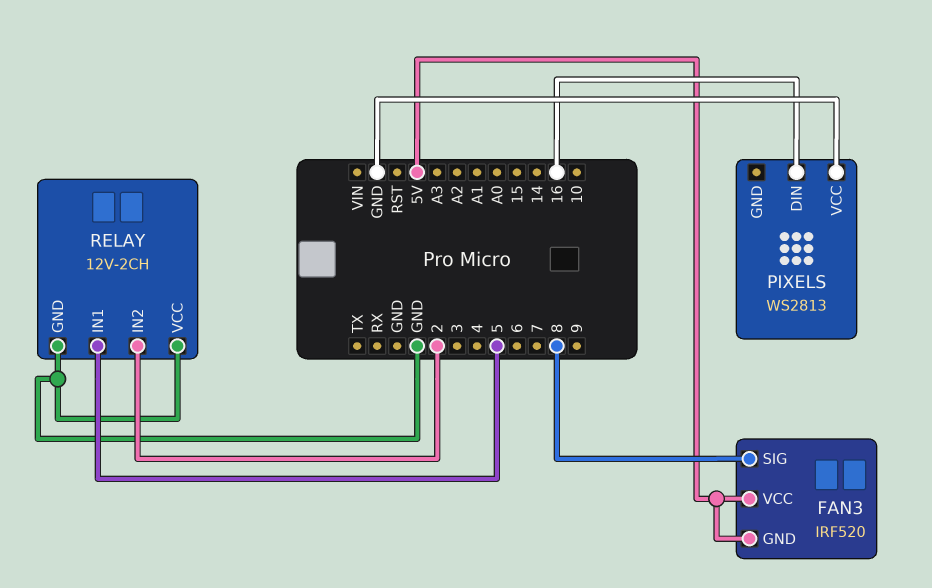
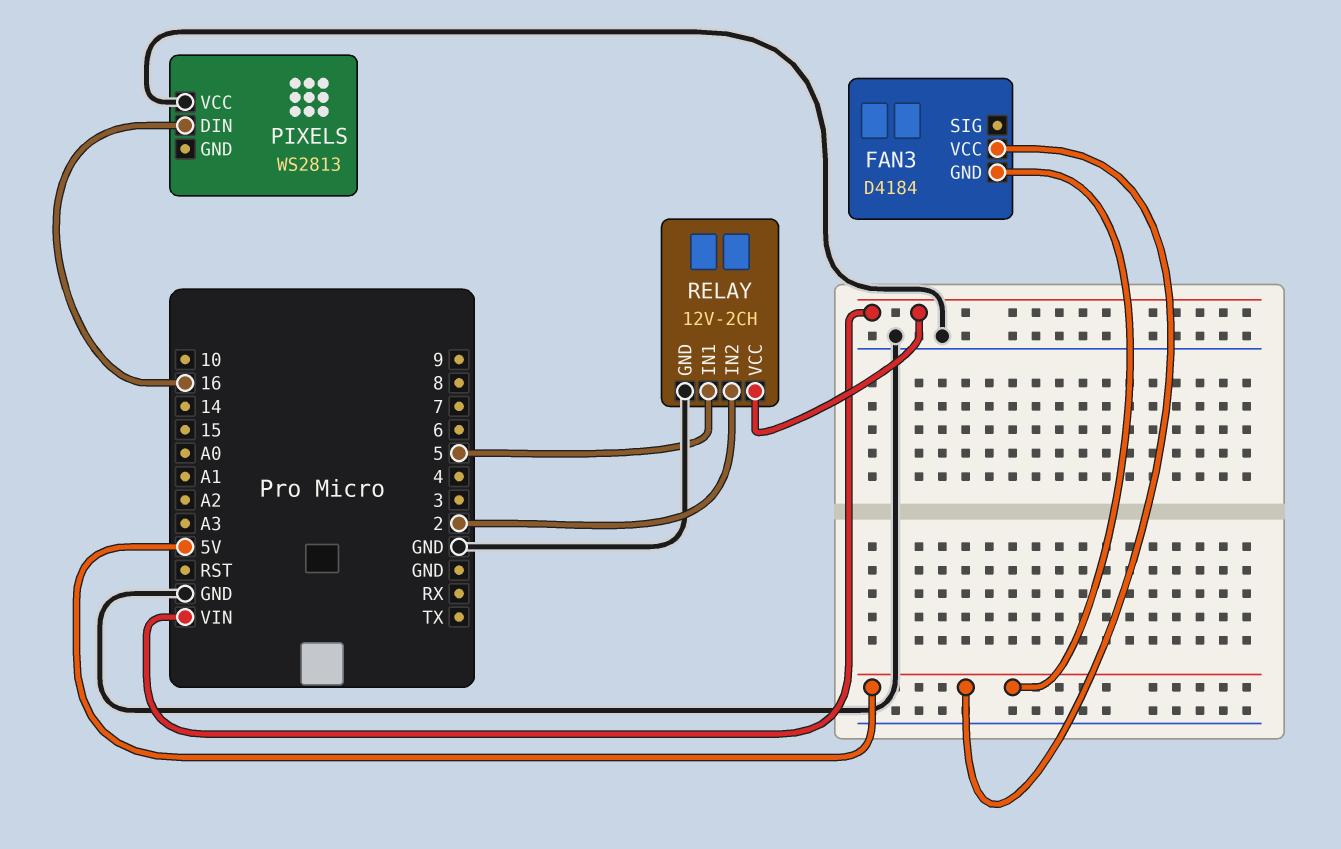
FAN3: IRF520 -> D4184
FAN3 pin SIG: 8 -> none
RELAY pin VCC: GND -> VIN

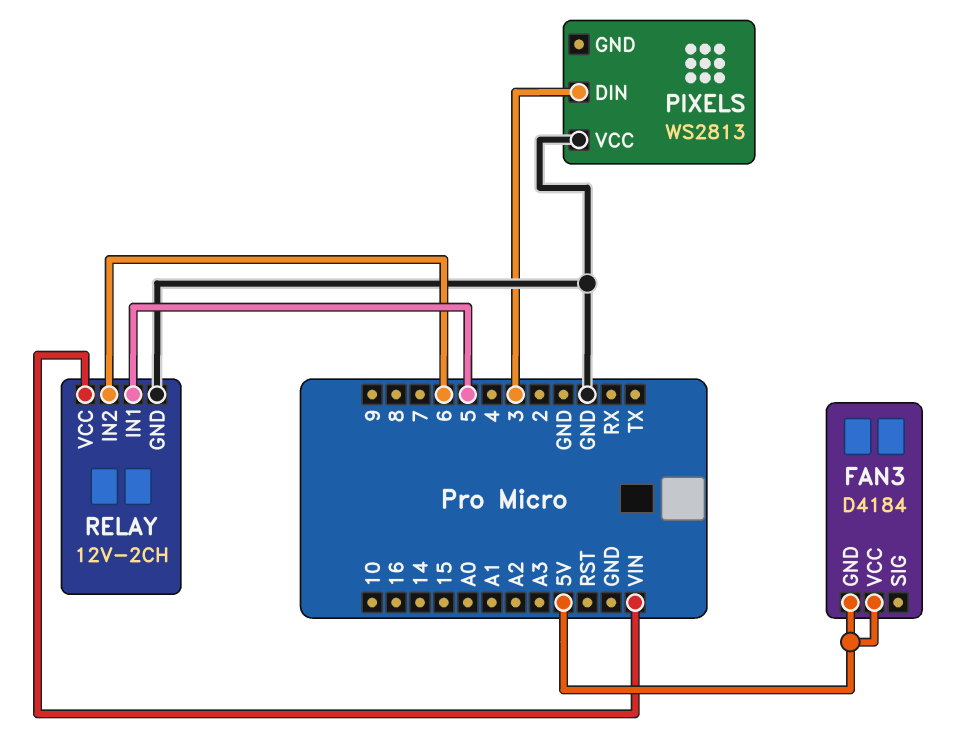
PIXELS pin DIN: 16 -> 3
RELAY pin IN2: 2 -> 6

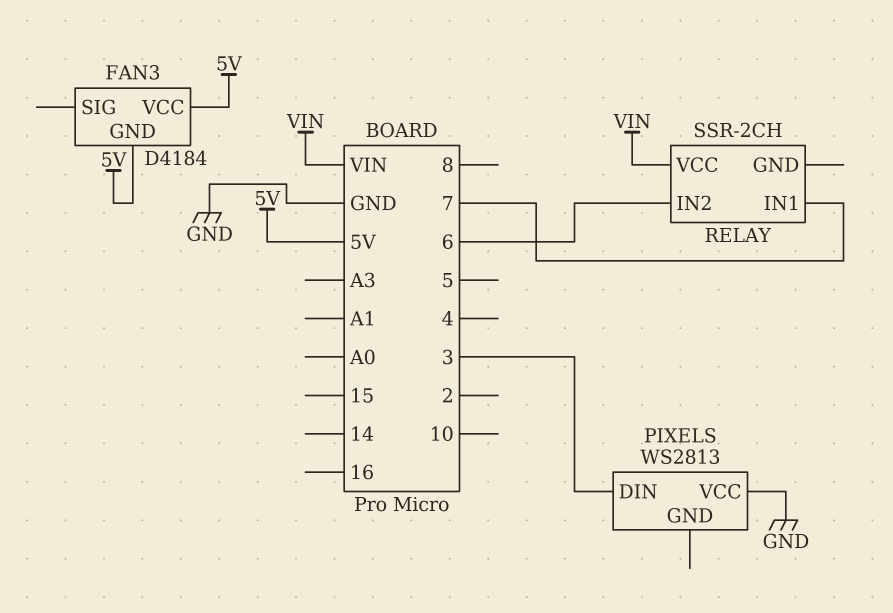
RELAY: 12V-2CH -> SSR-2CH
RELAY pin GND: GND -> none
RELAY pin IN1: 5 -> 7

